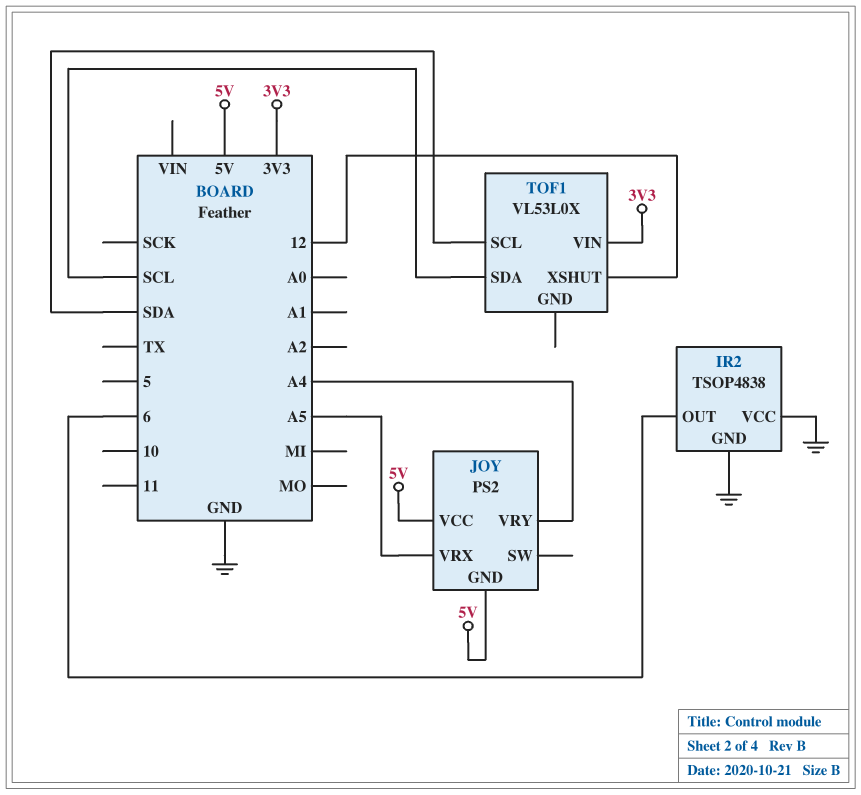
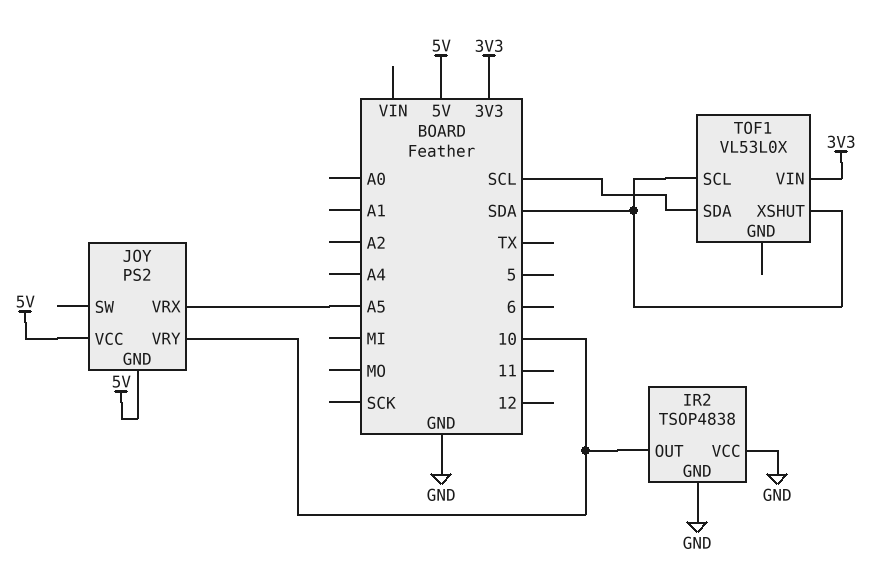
IR2 pin OUT: 6 -> 10
JOY pin VRY: A4 -> 10
TOF1 pin XSHUT: 12 -> SDA

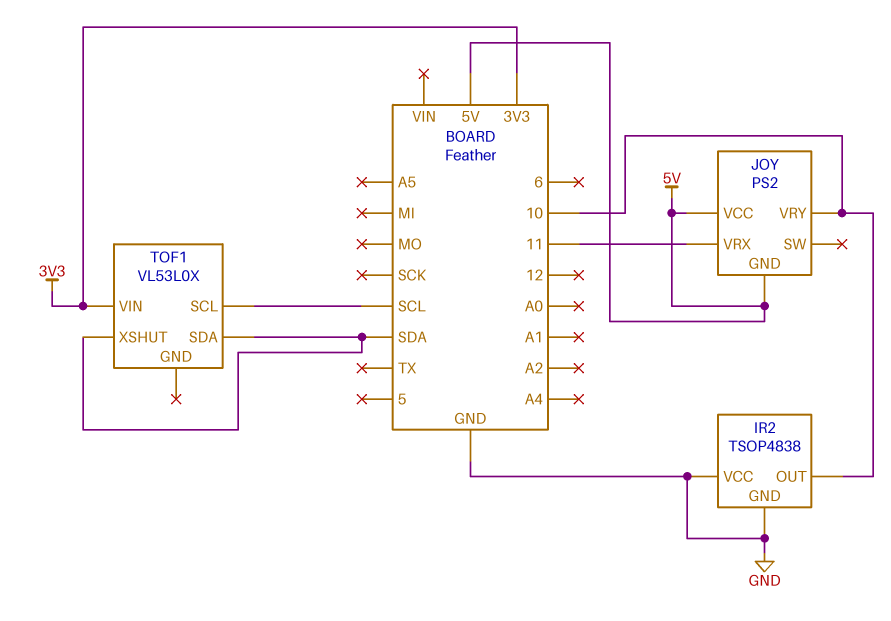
JOY pin VRX: A5 -> 11
TOF1 pin SCL: SDA -> SCL
TOF1 pin SDA: SCL -> SDA

